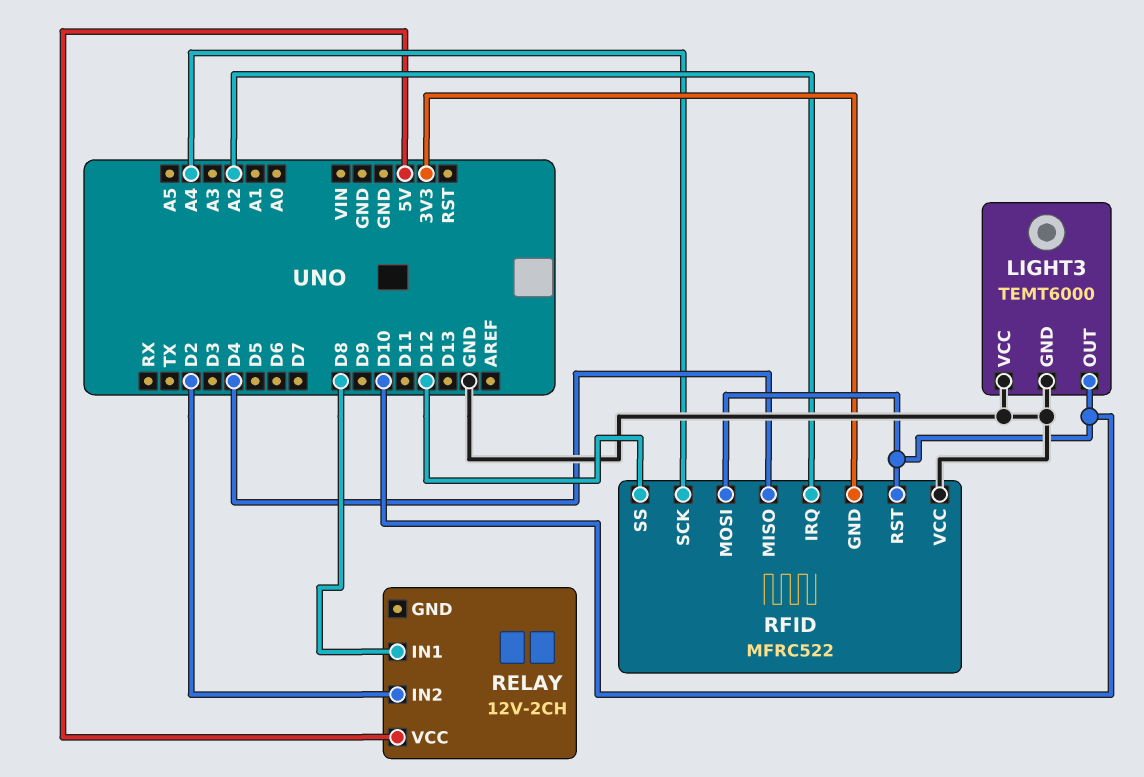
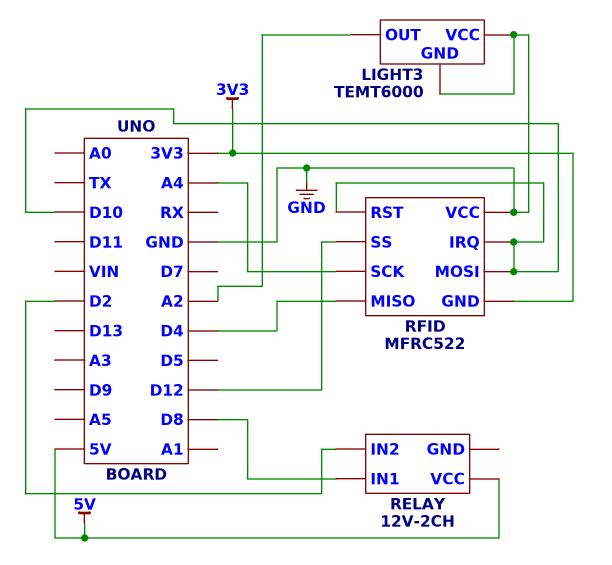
LIGHT3 pin OUT: D10 -> A2
RFID pin IRQ: A2 -> D10

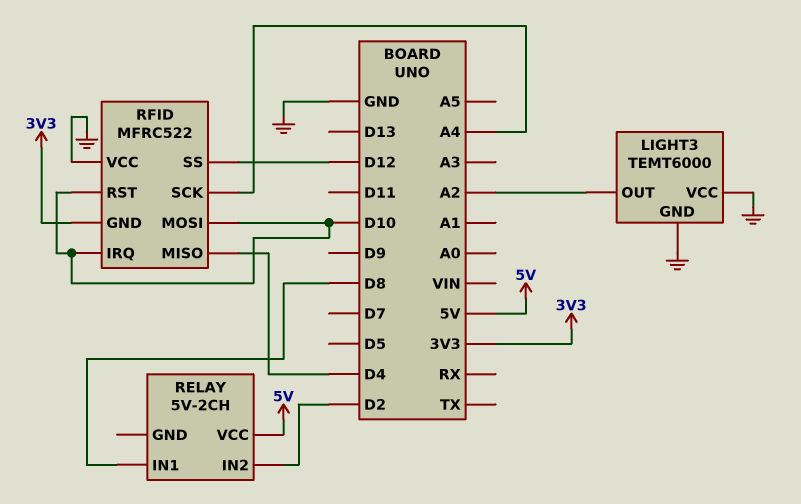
RELAY: 12V-2CH -> 5V-2CH

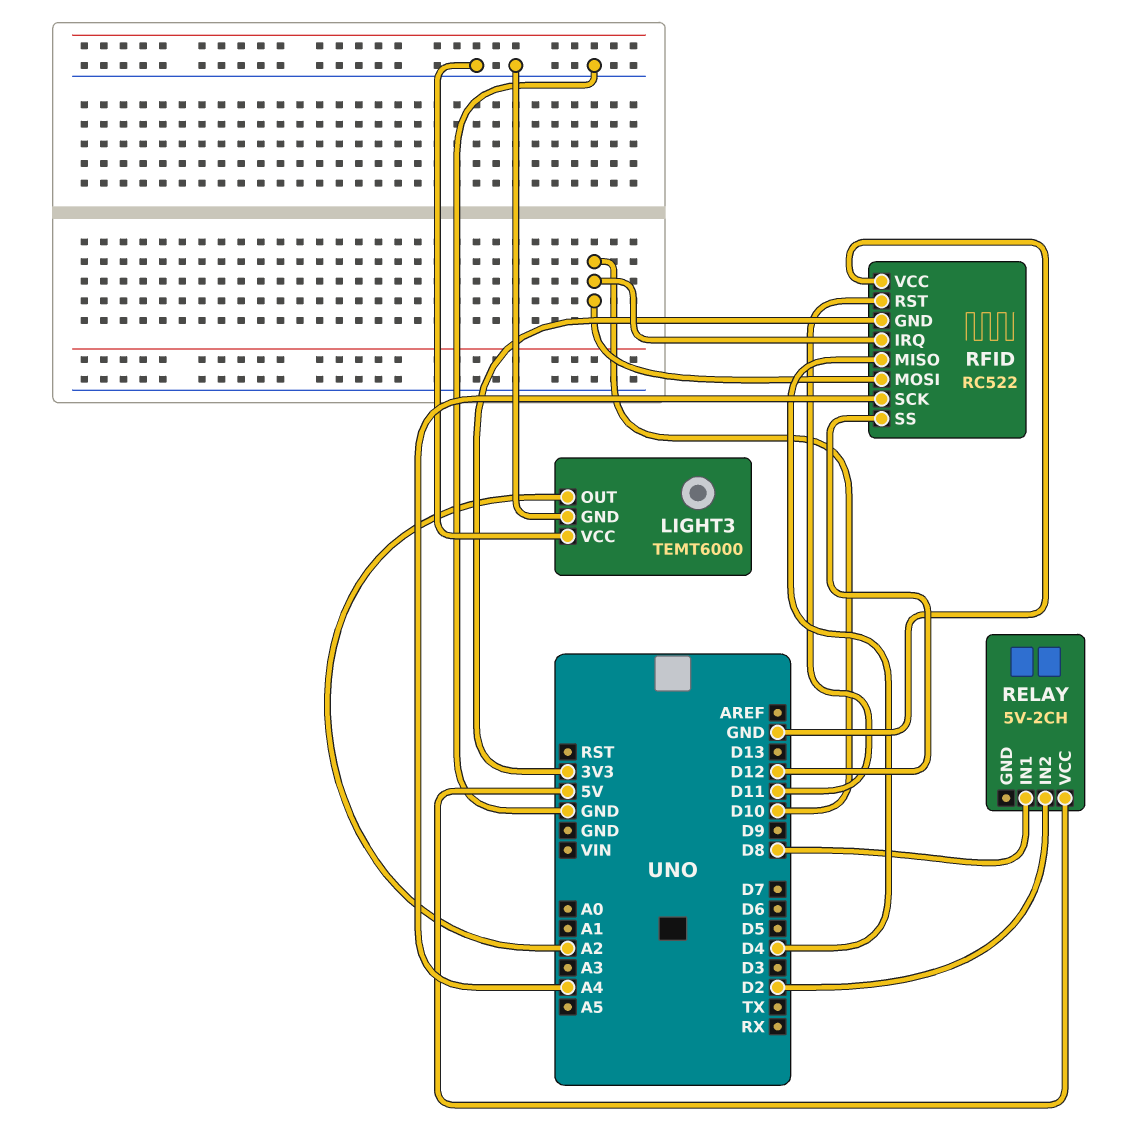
RFID: MFRC522 -> RC522
RFID pin RST: D10 -> D11

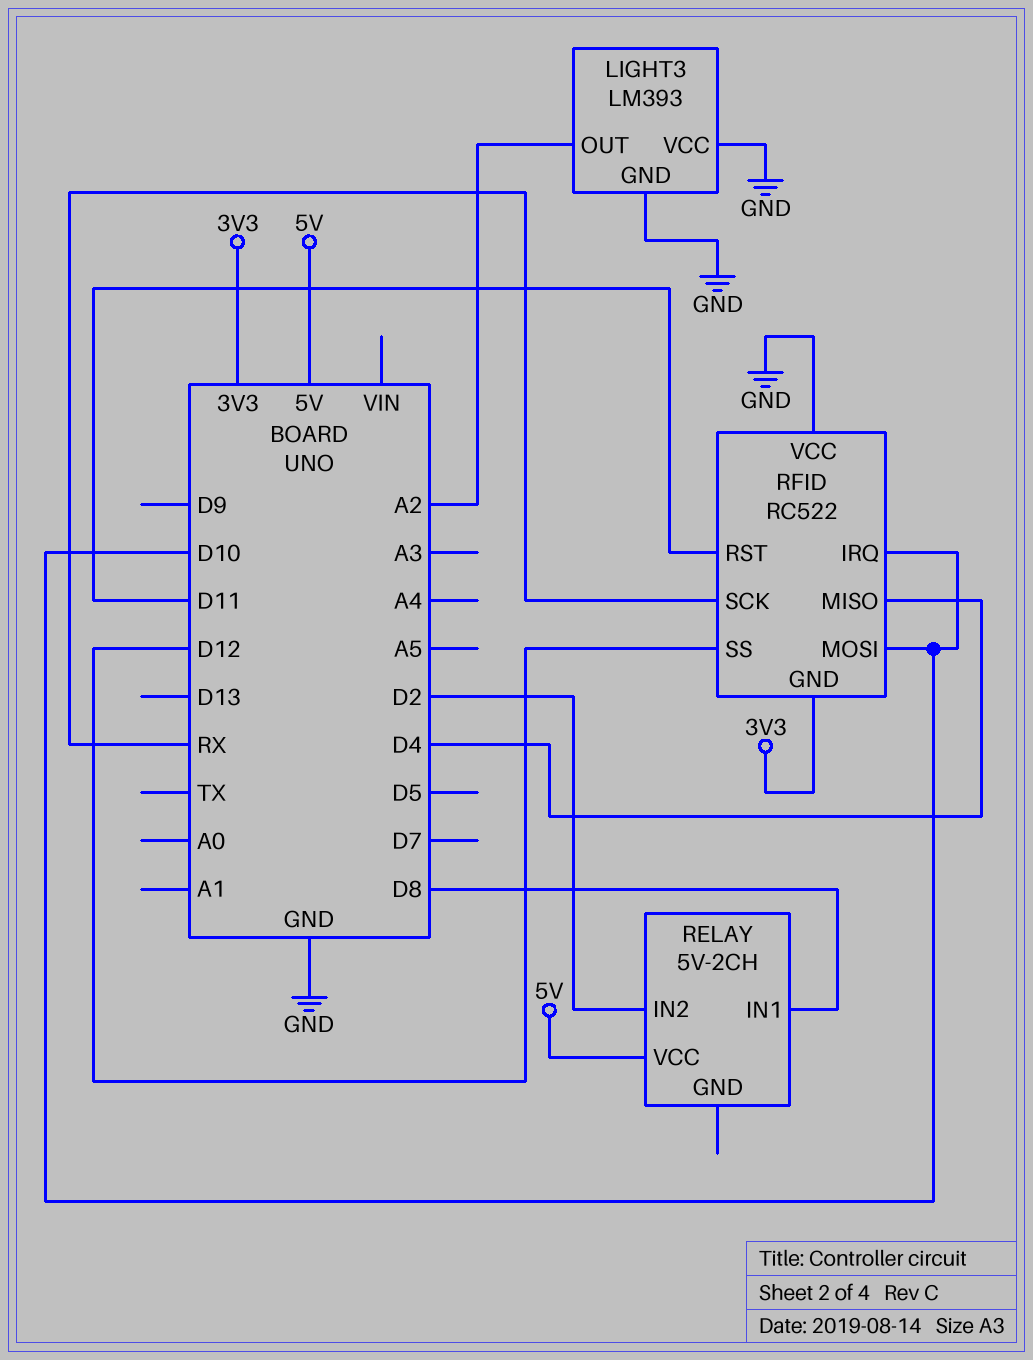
LIGHT3: TEMT6000 -> LM393
RFID pin SCK: A4 -> RX

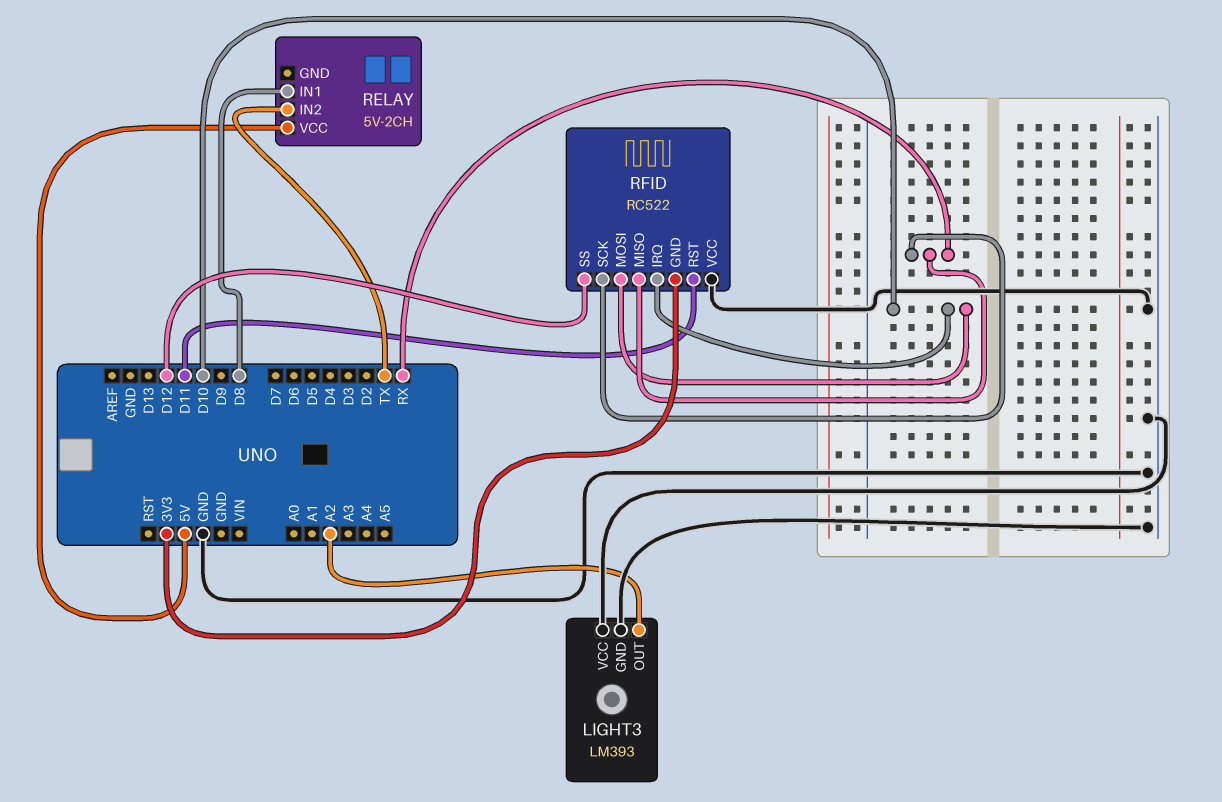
RELAY pin IN2: D2 -> TX
RFID pin MISO: D4 -> RX

